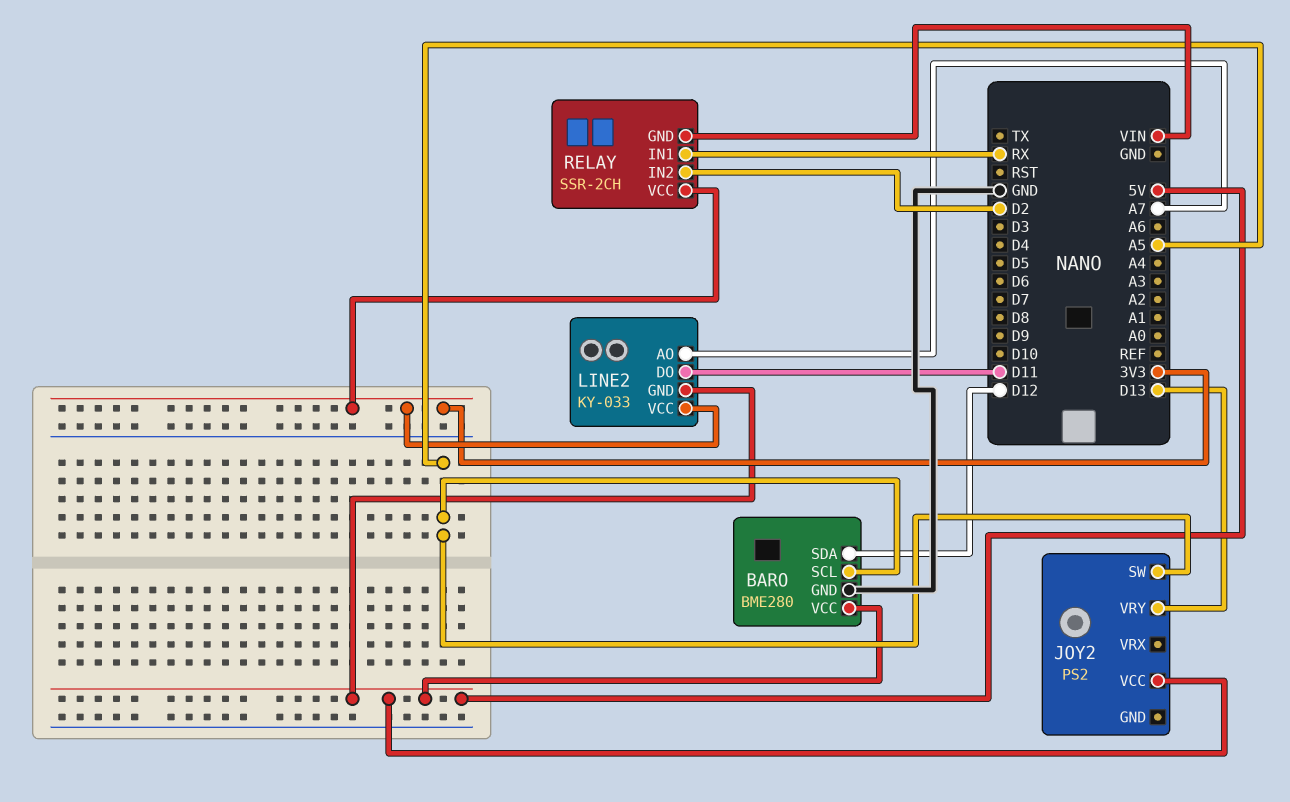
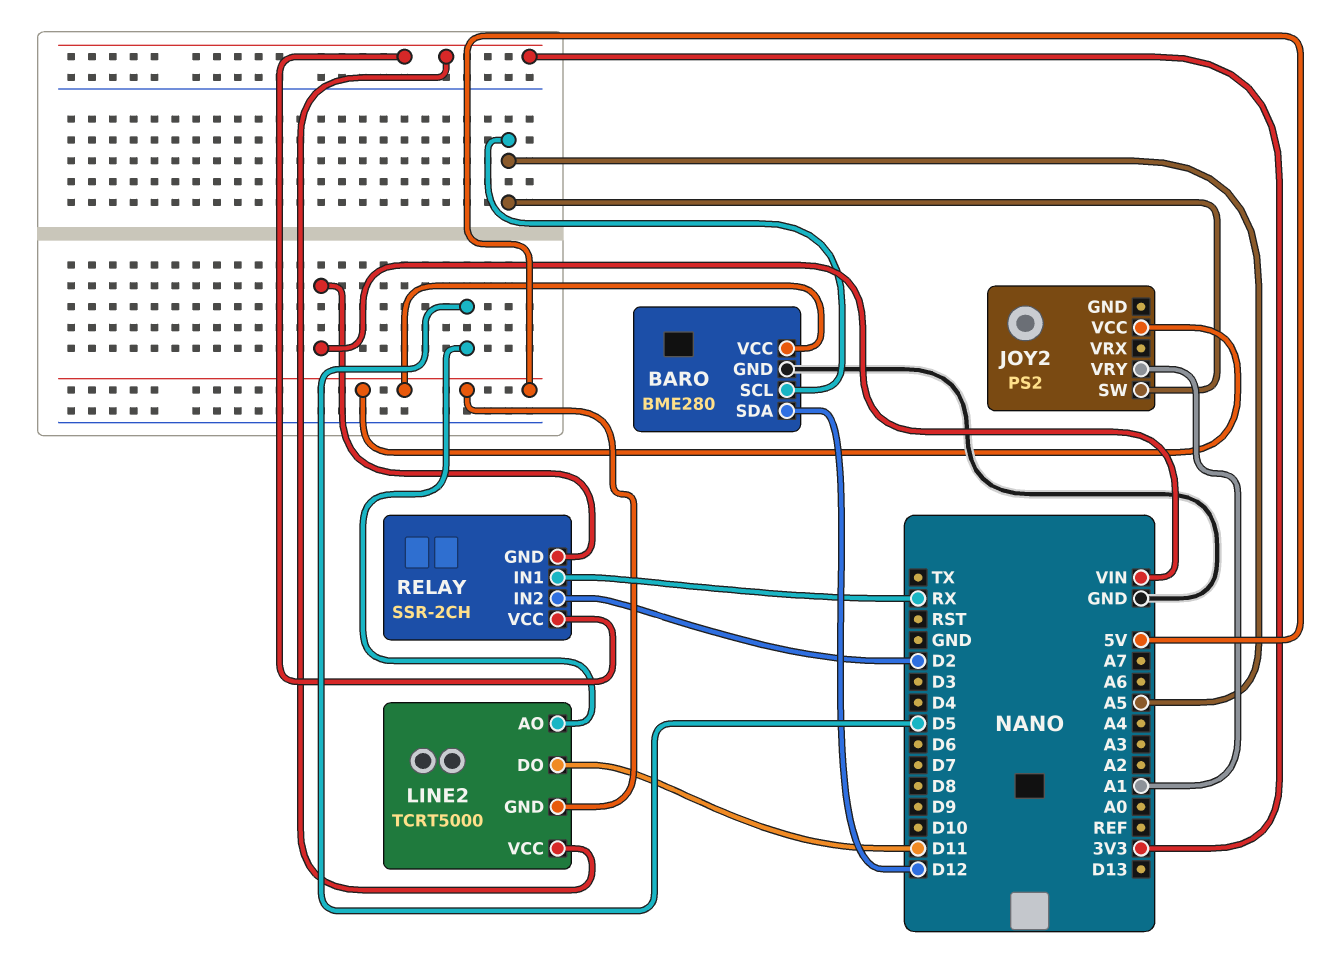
JOY2 pin VRY: D13 -> A1
LINE2: KY-033 -> TCRT5000
LINE2 pin AO: A7 -> D5

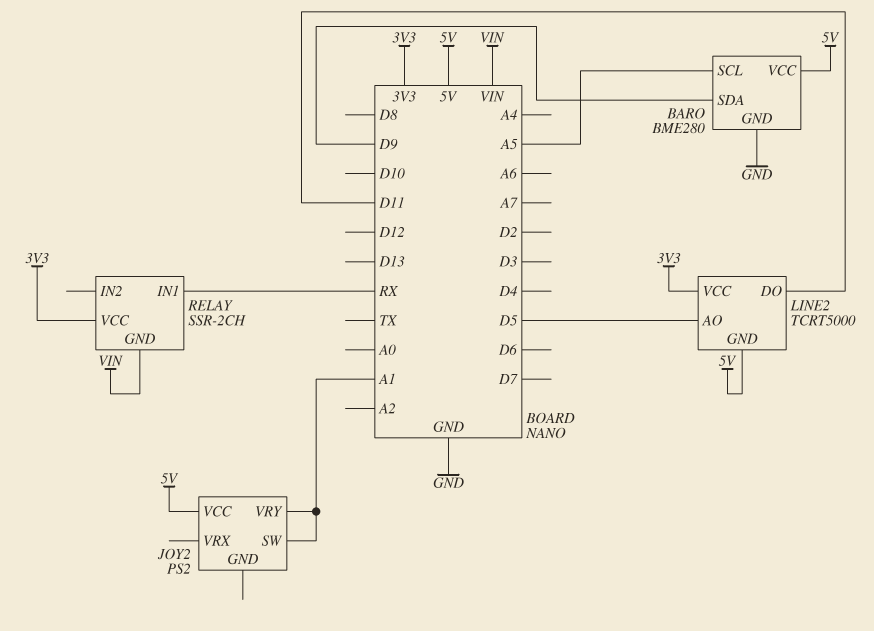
BARO pin SDA: D12 -> D9
JOY2 pin SW: A5 -> A1
RELAY pin IN2: D2 -> none

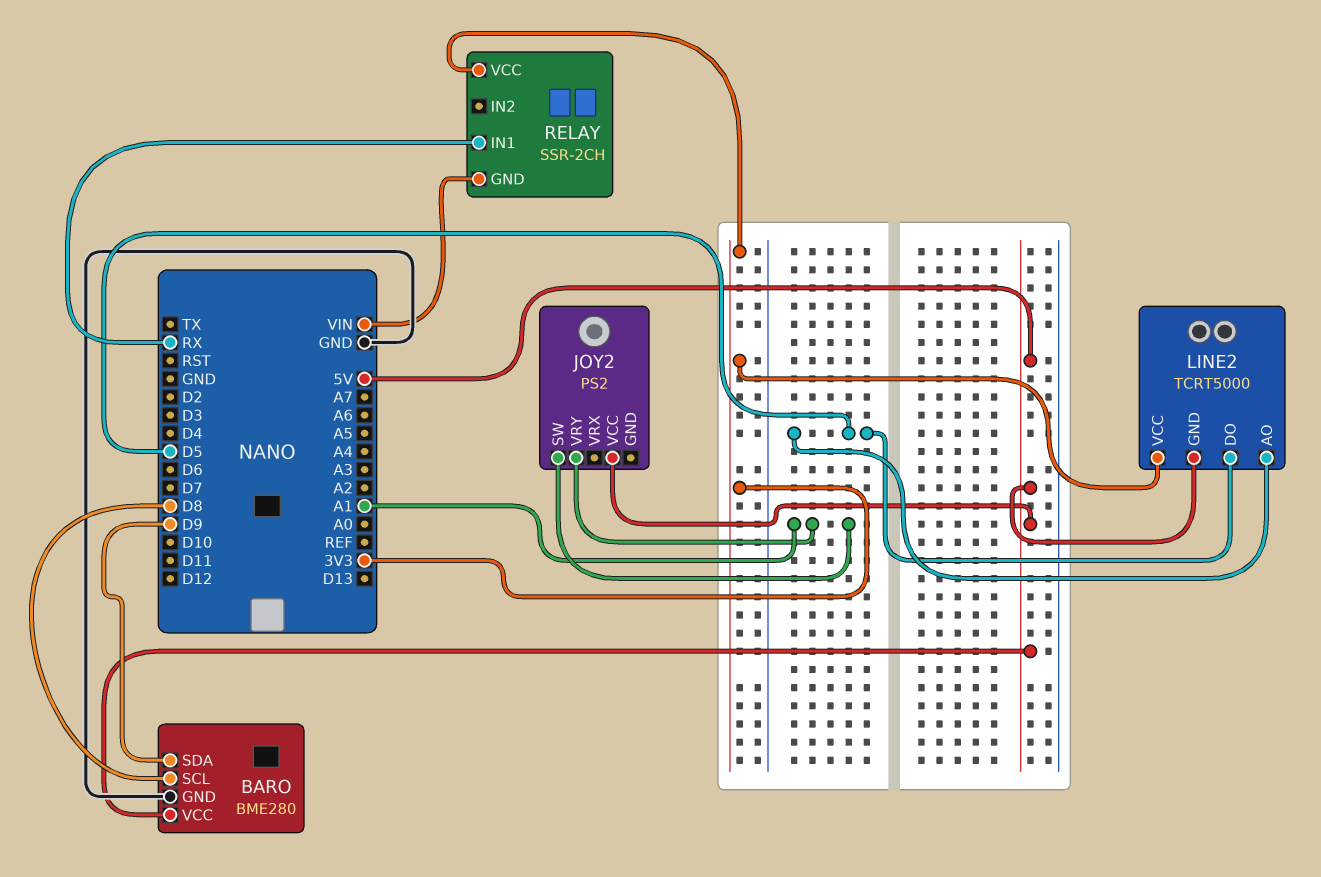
BARO pin SCL: A5 -> D8
LINE2 pin DO: D11 -> D5

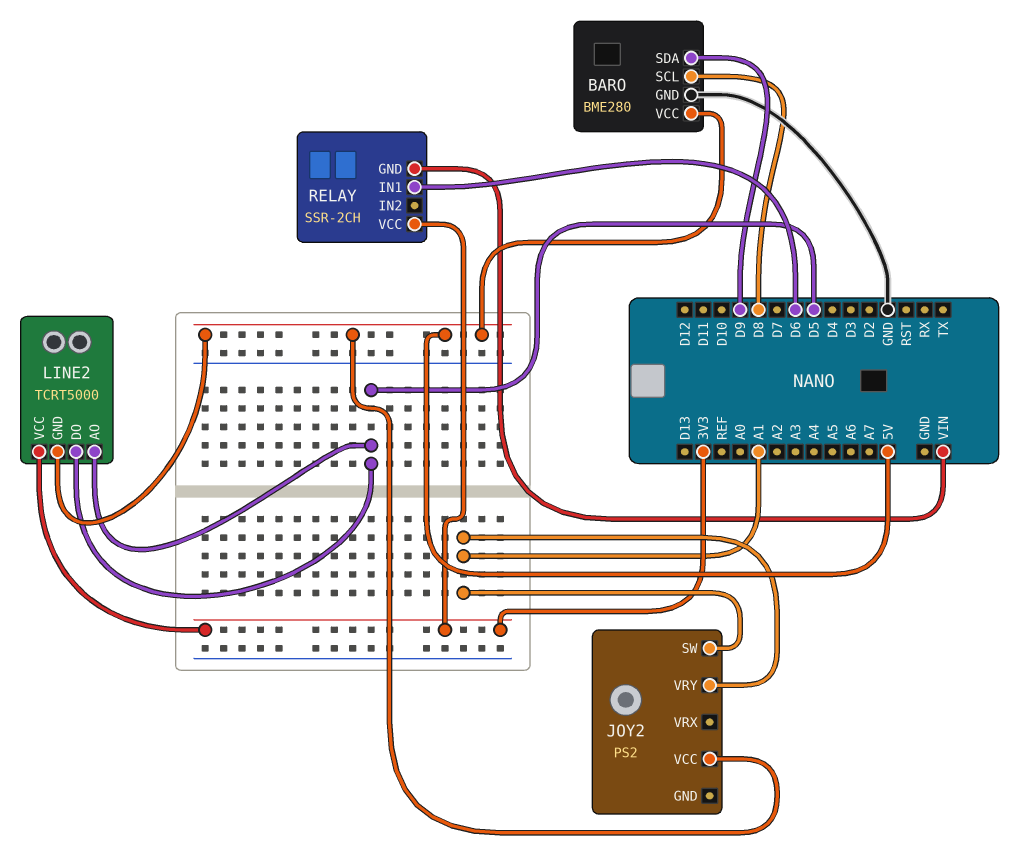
RELAY pin IN1: RX -> D6

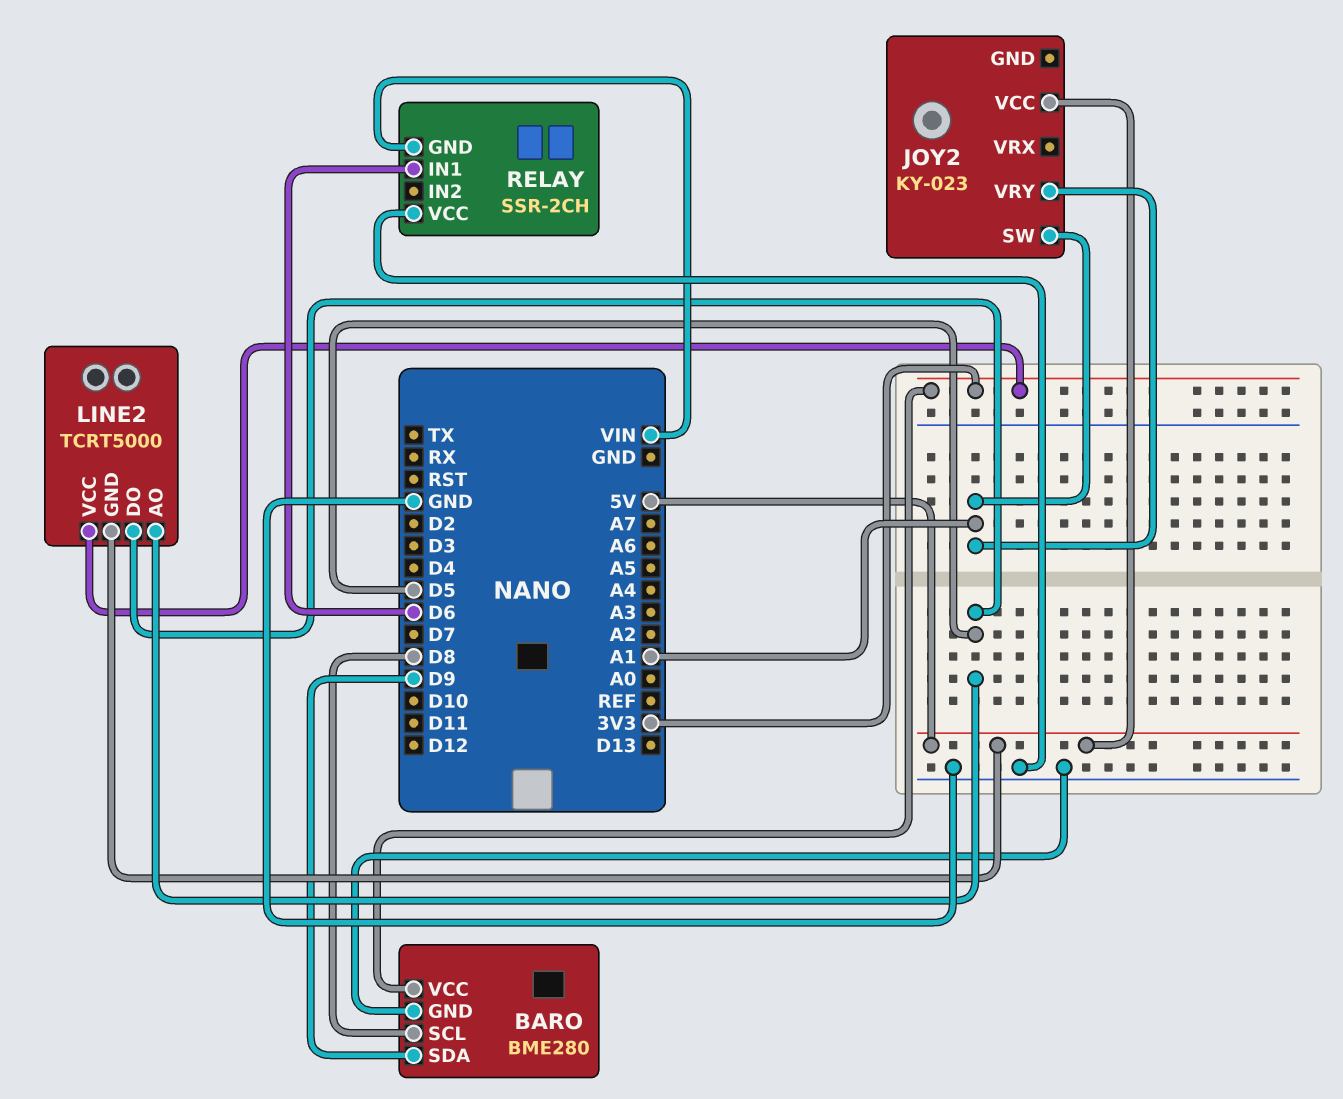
BARO pin VCC: 5V -> 3V3
JOY2: PS2 -> KY-023
RELAY pin VCC: 3V3 -> GND

